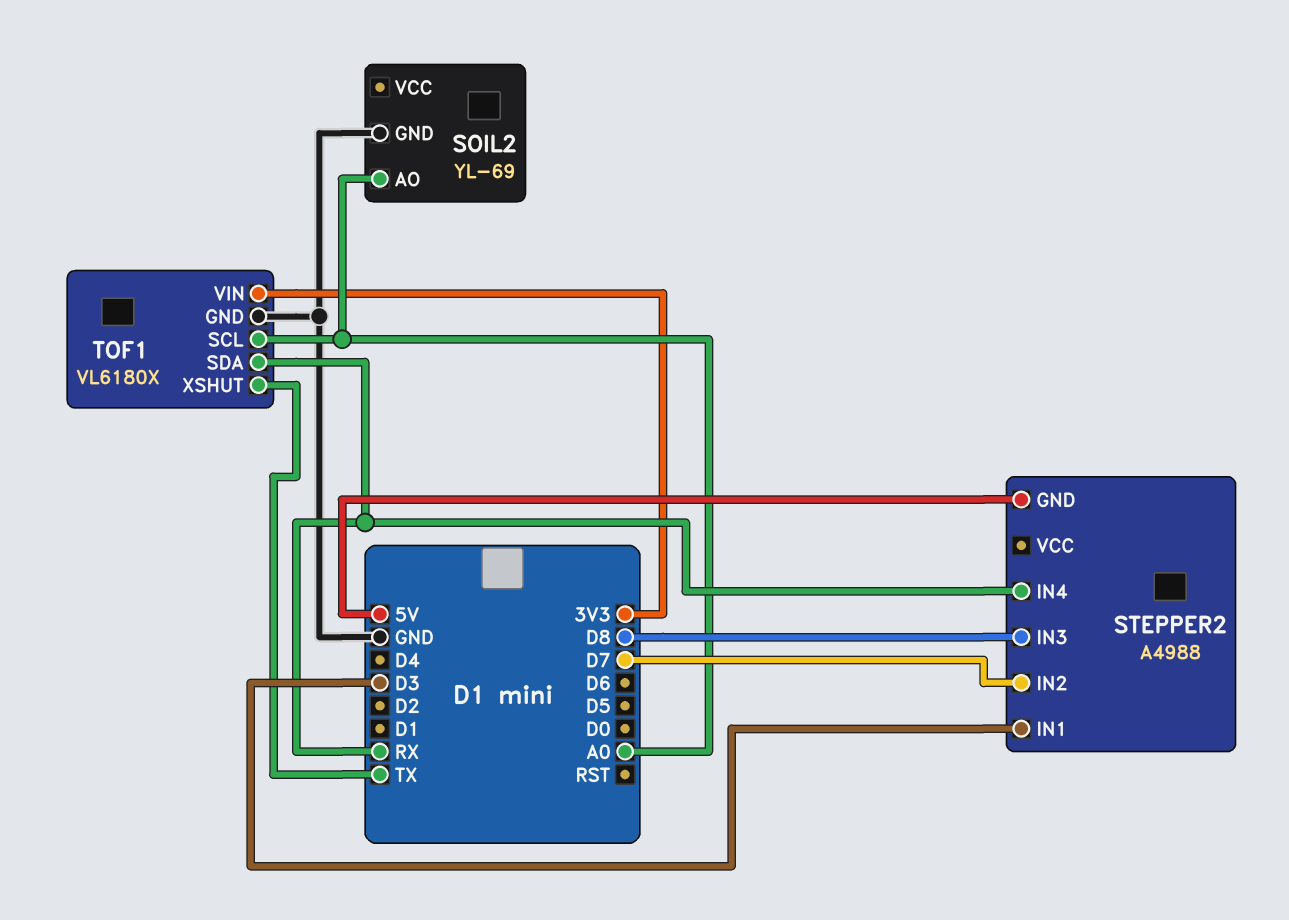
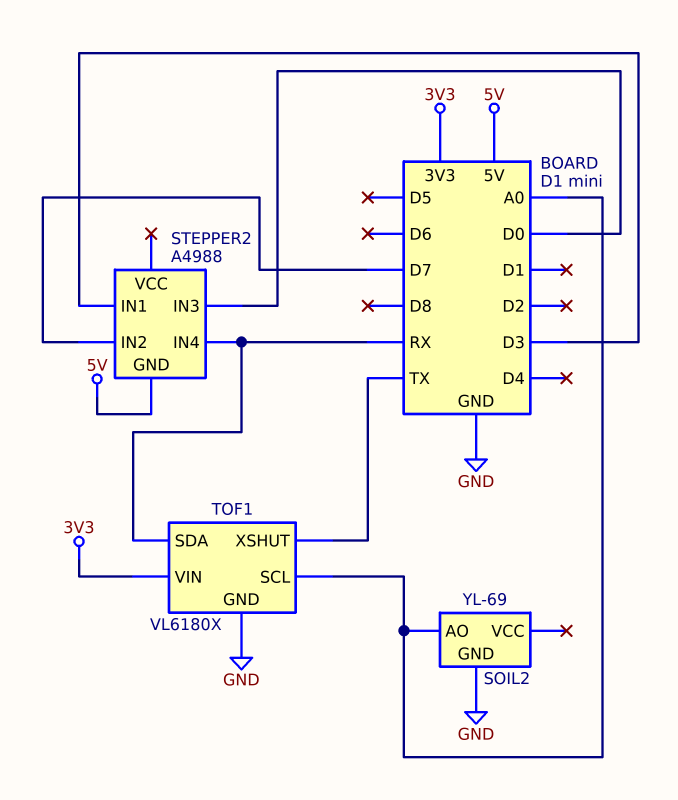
STEPPER2 pin IN3: D8 -> D0

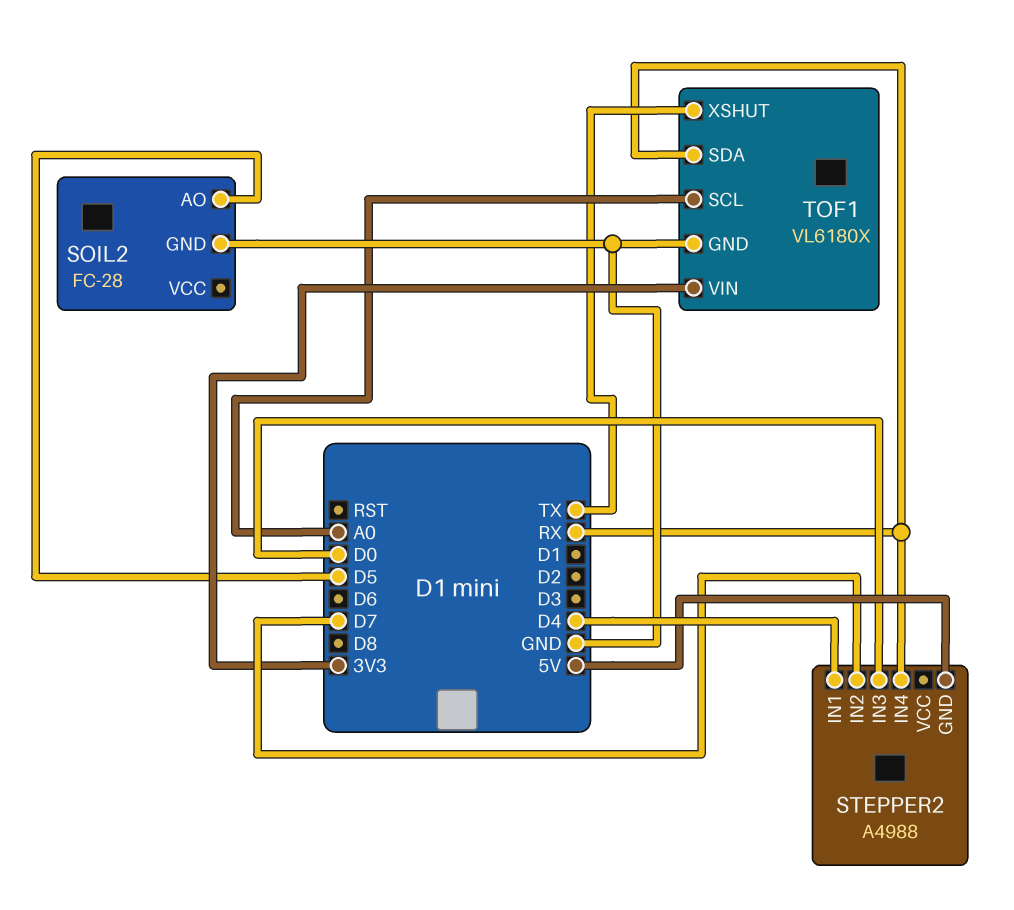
SOIL2: YL-69 -> FC-28
SOIL2 pin AO: A0 -> D5
STEPPER2 pin IN1: D3 -> D4

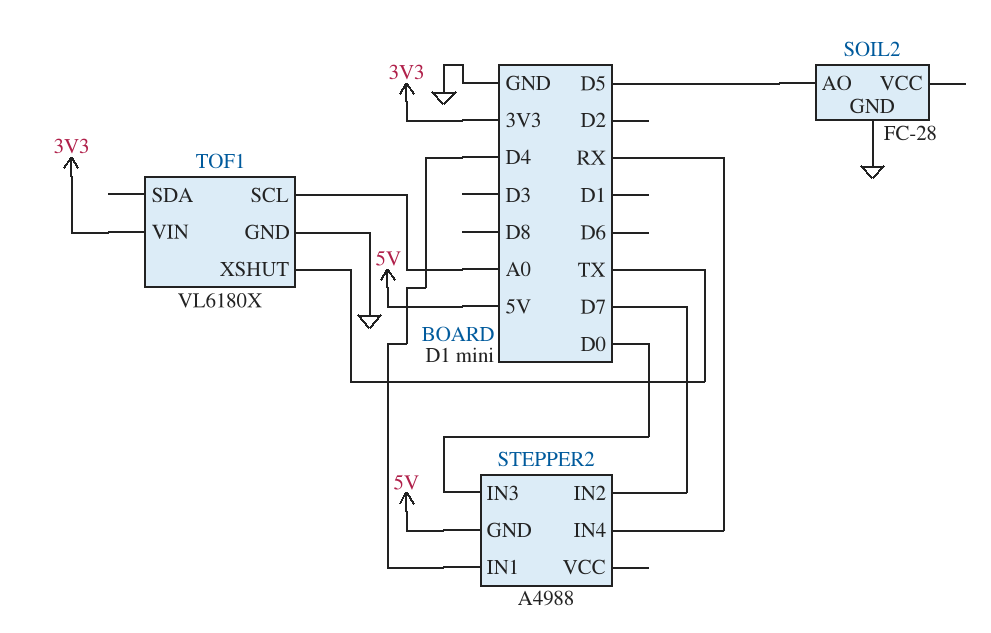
TOF1 pin SDA: RX -> none

